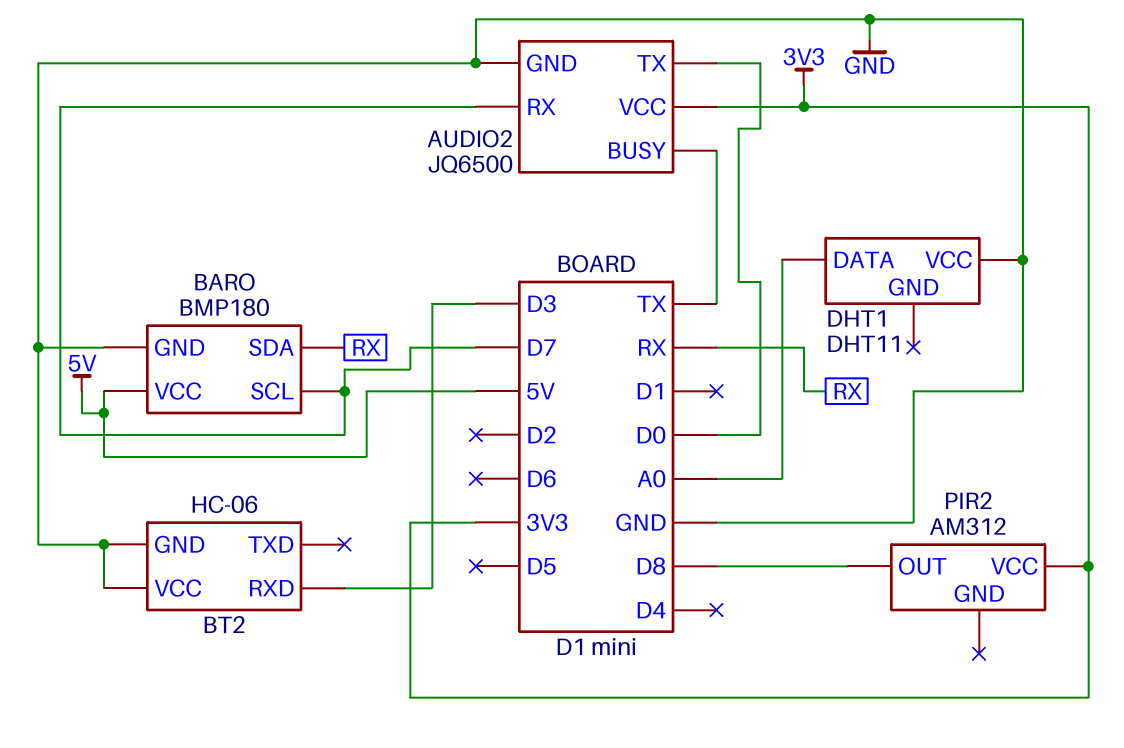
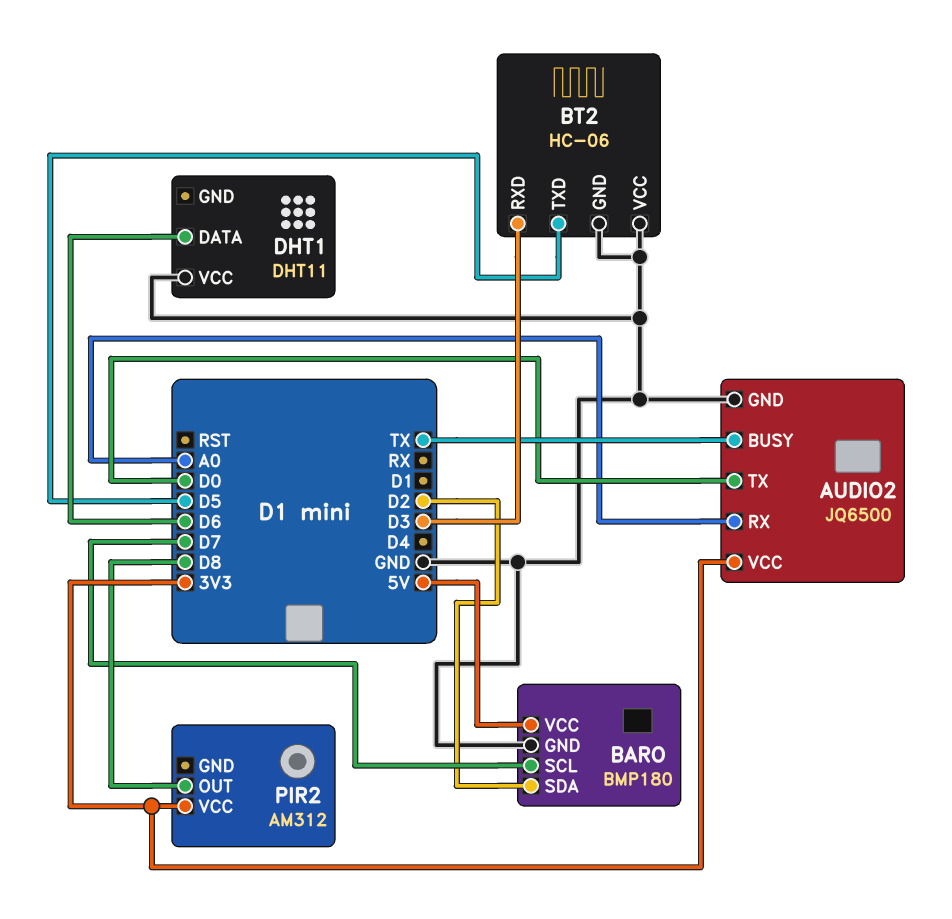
AUDIO2 pin RX: D7 -> A0
BARO pin SDA: RX -> D2
BT2 pin TXD: none -> D5
DHT1 pin DATA: A0 -> D6

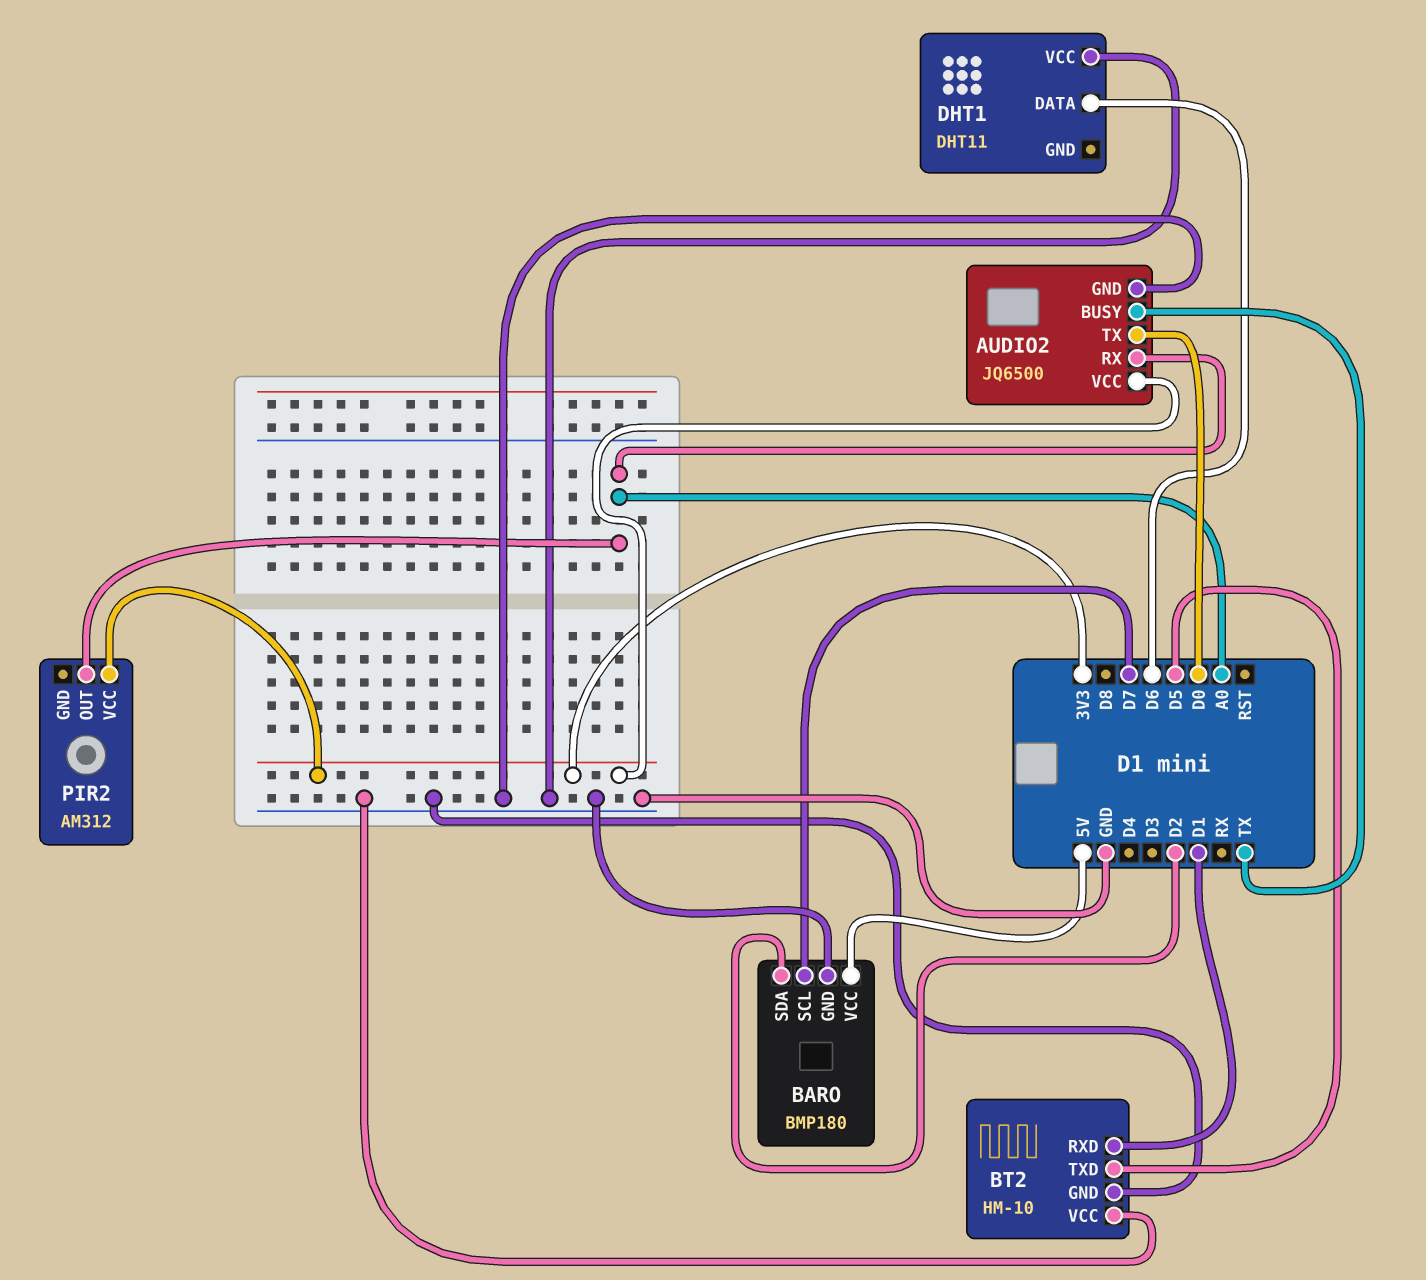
BT2: HC-06 -> HM-10
BT2 pin RXD: D3 -> D1
PIR2 pin OUT: D8 -> A0

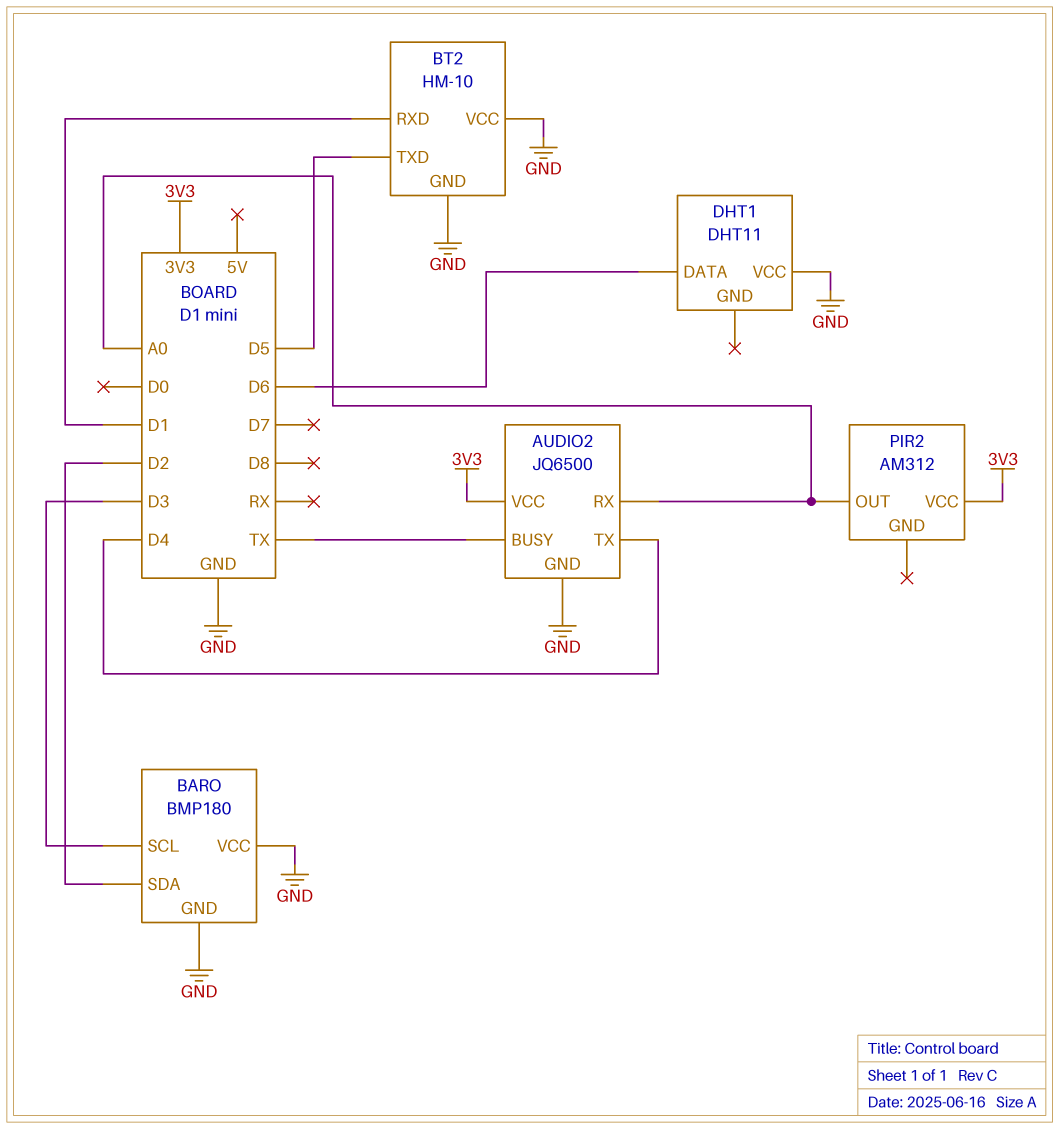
AUDIO2 pin TX: D0 -> D4
BARO pin SCL: D7 -> D3
BARO pin VCC: 5V -> GND

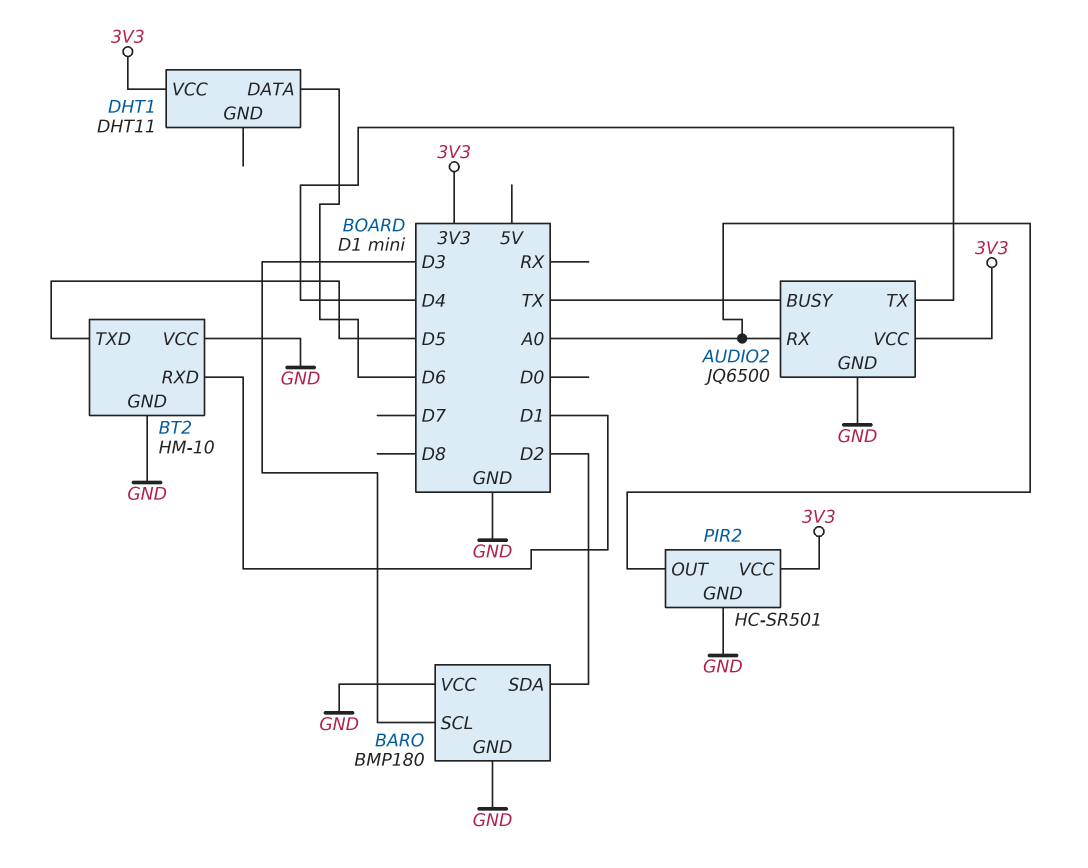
DHT1 pin VCC: GND -> 3V3
PIR2: AM312 -> HC-SR501
PIR2 pin GND: none -> GND

